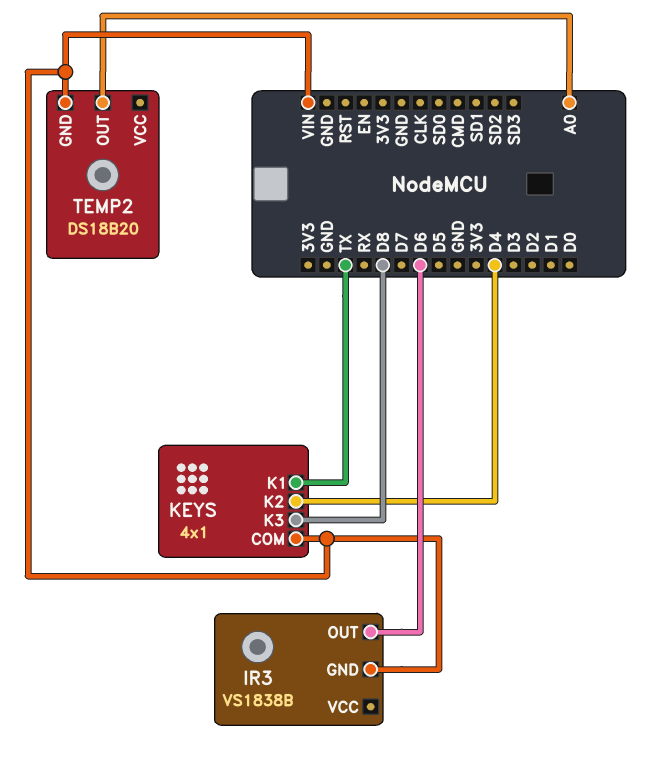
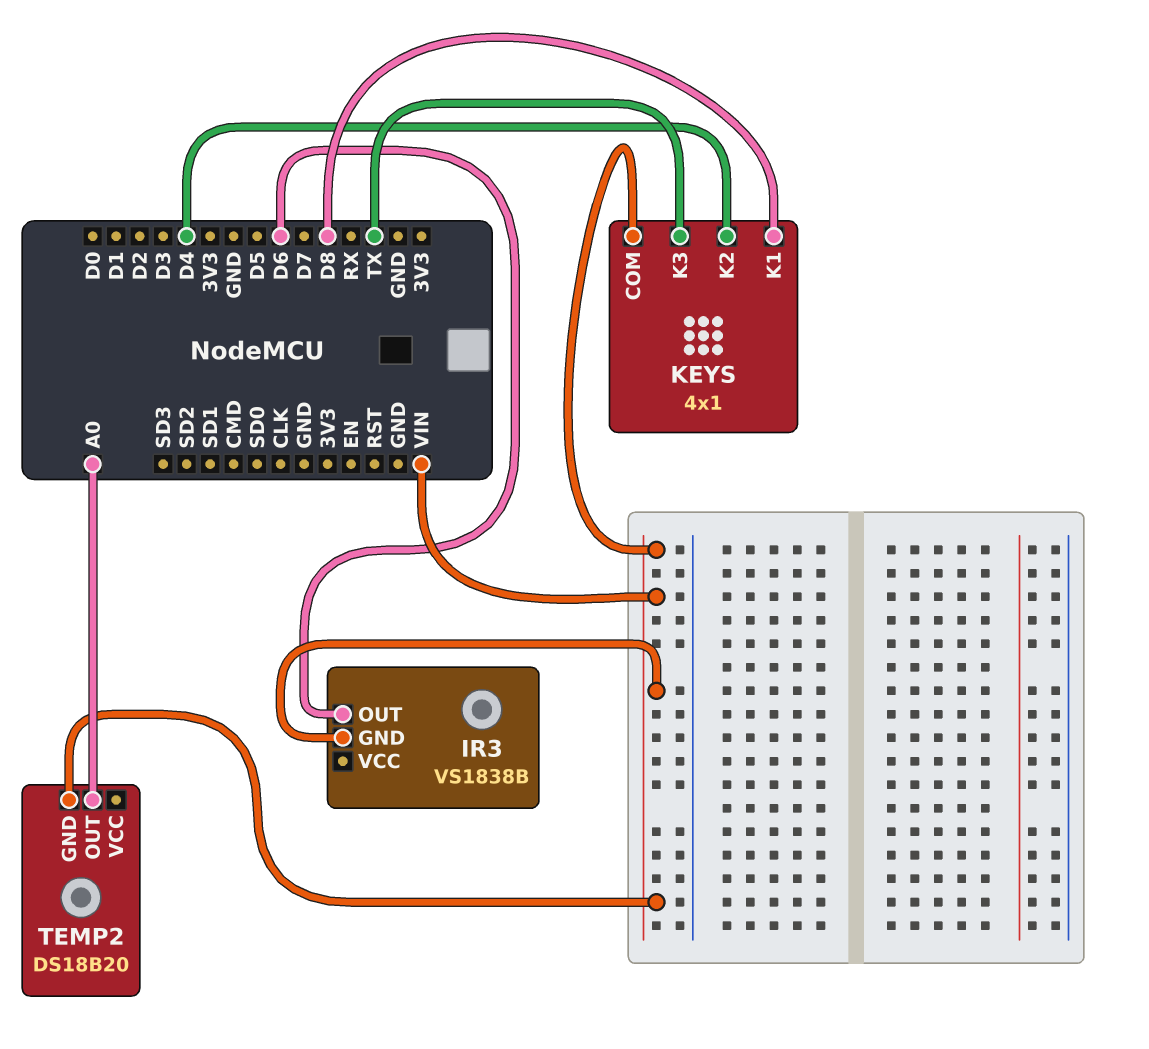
KEYS pin K1: TX -> D8
KEYS pin K3: D8 -> TX

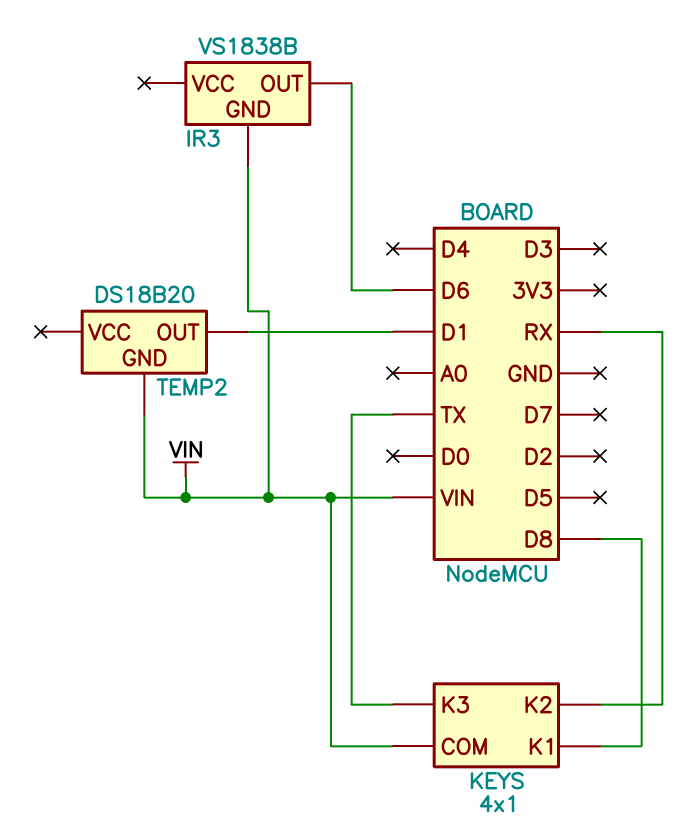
KEYS pin K2: D4 -> RX
TEMP2 pin OUT: A0 -> D1

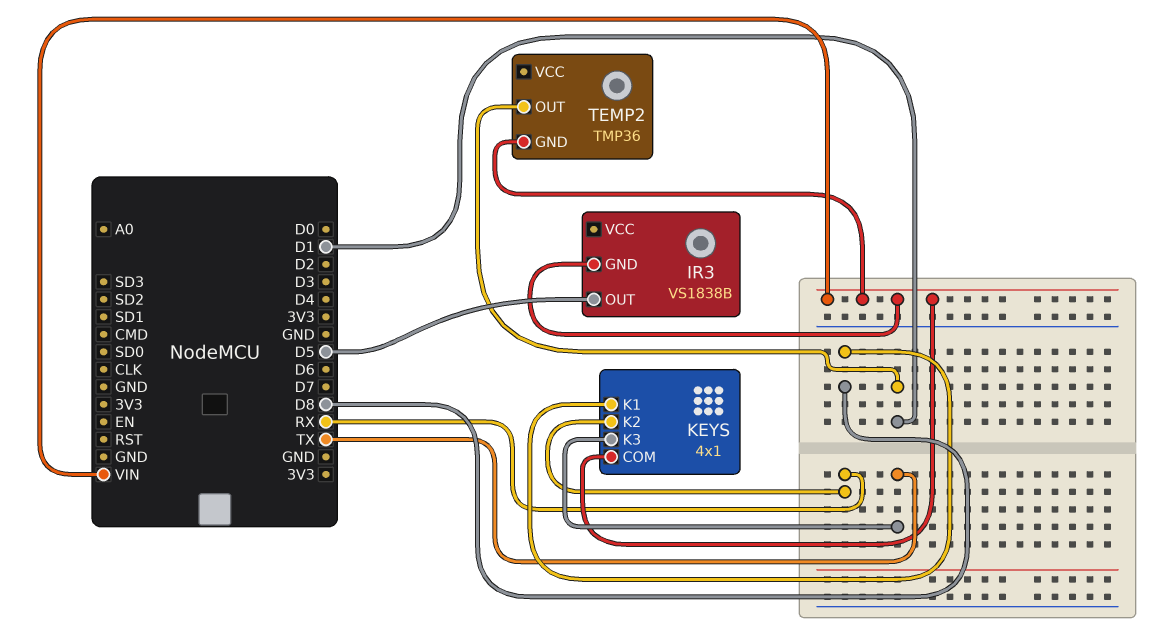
IR3 pin OUT: D6 -> D5
TEMP2: DS18B20 -> TMP36

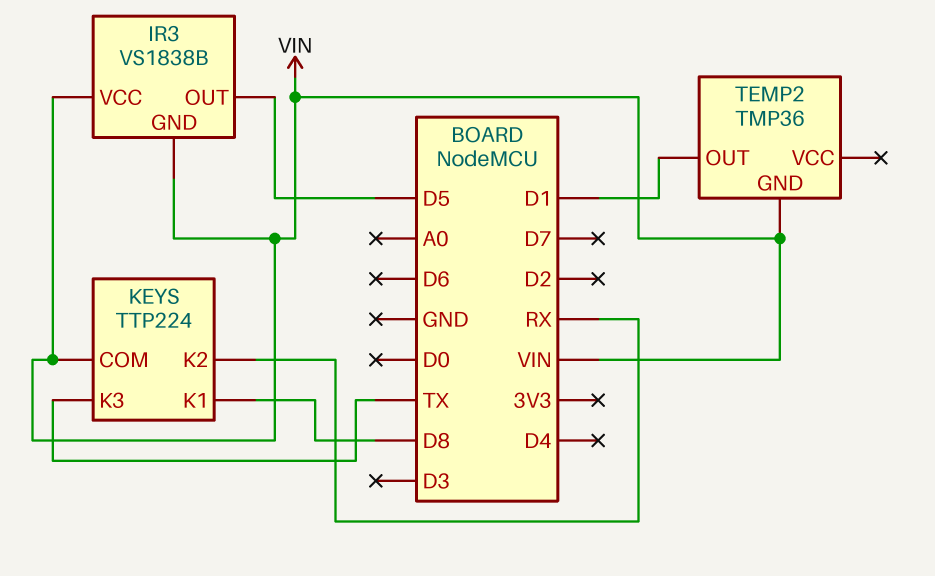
IR3 pin VCC: none -> VIN
KEYS: 4x1 -> TTP224

